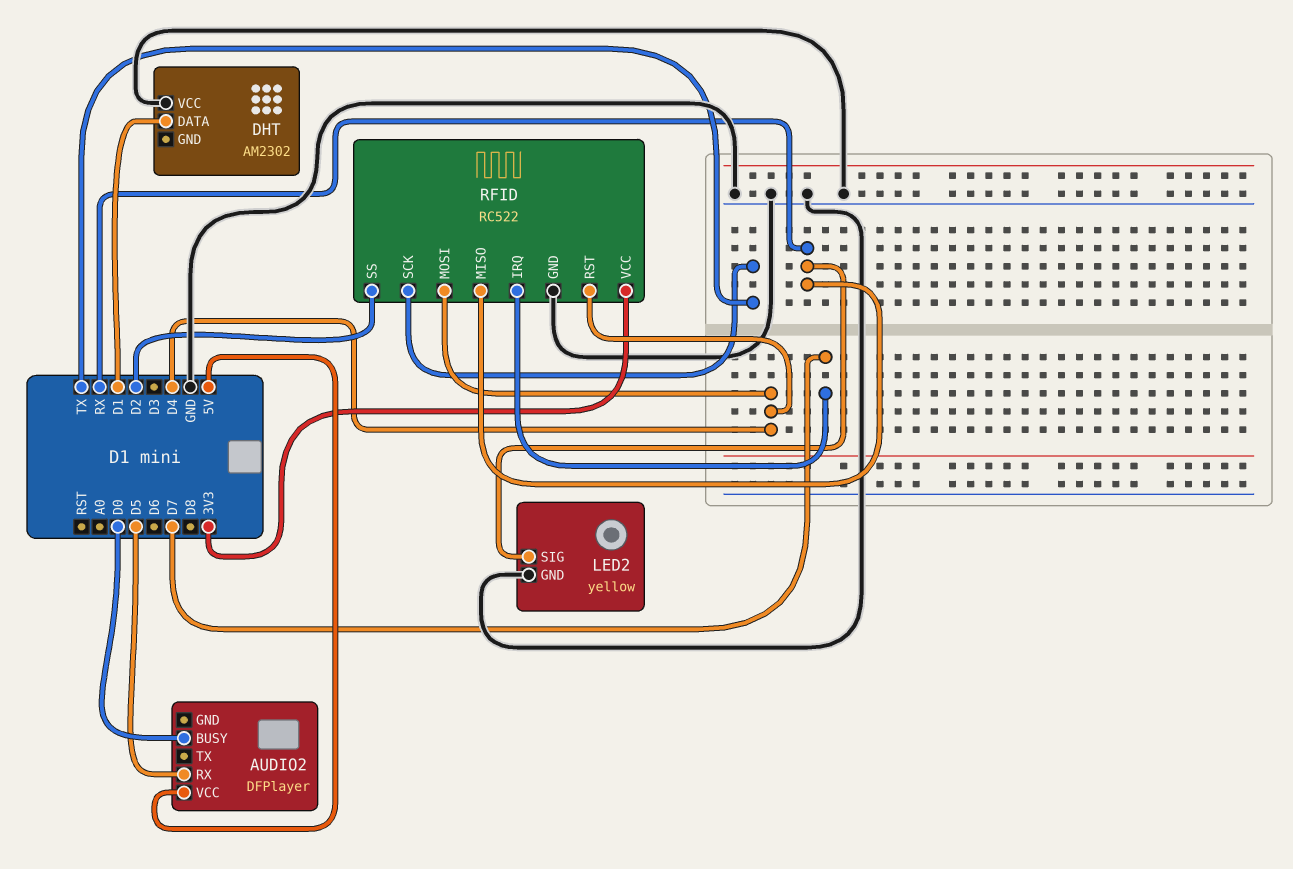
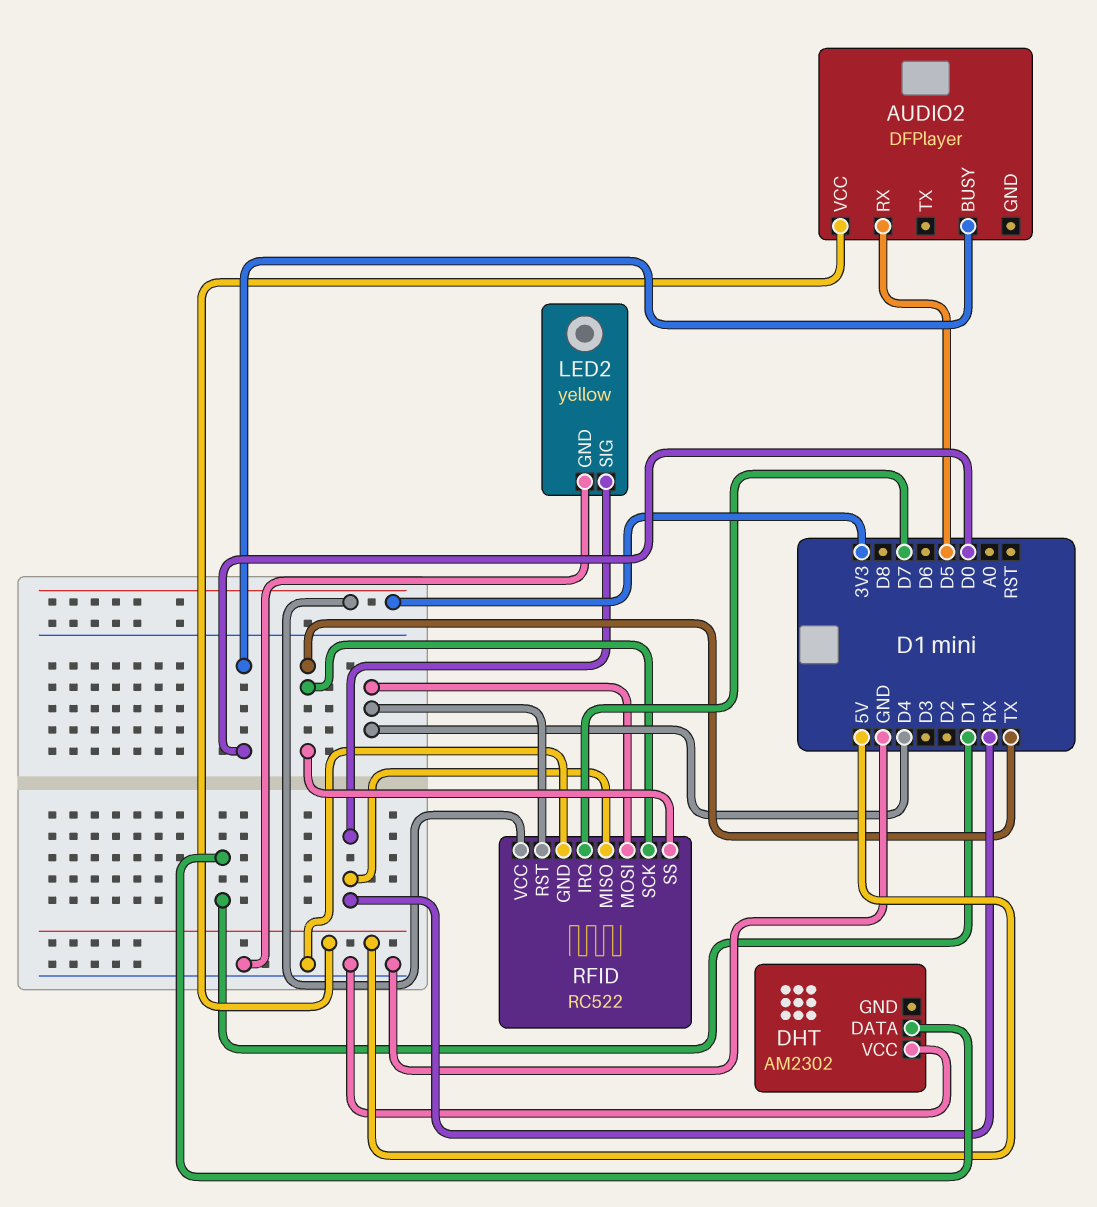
RFID pin SS: D2 -> TX

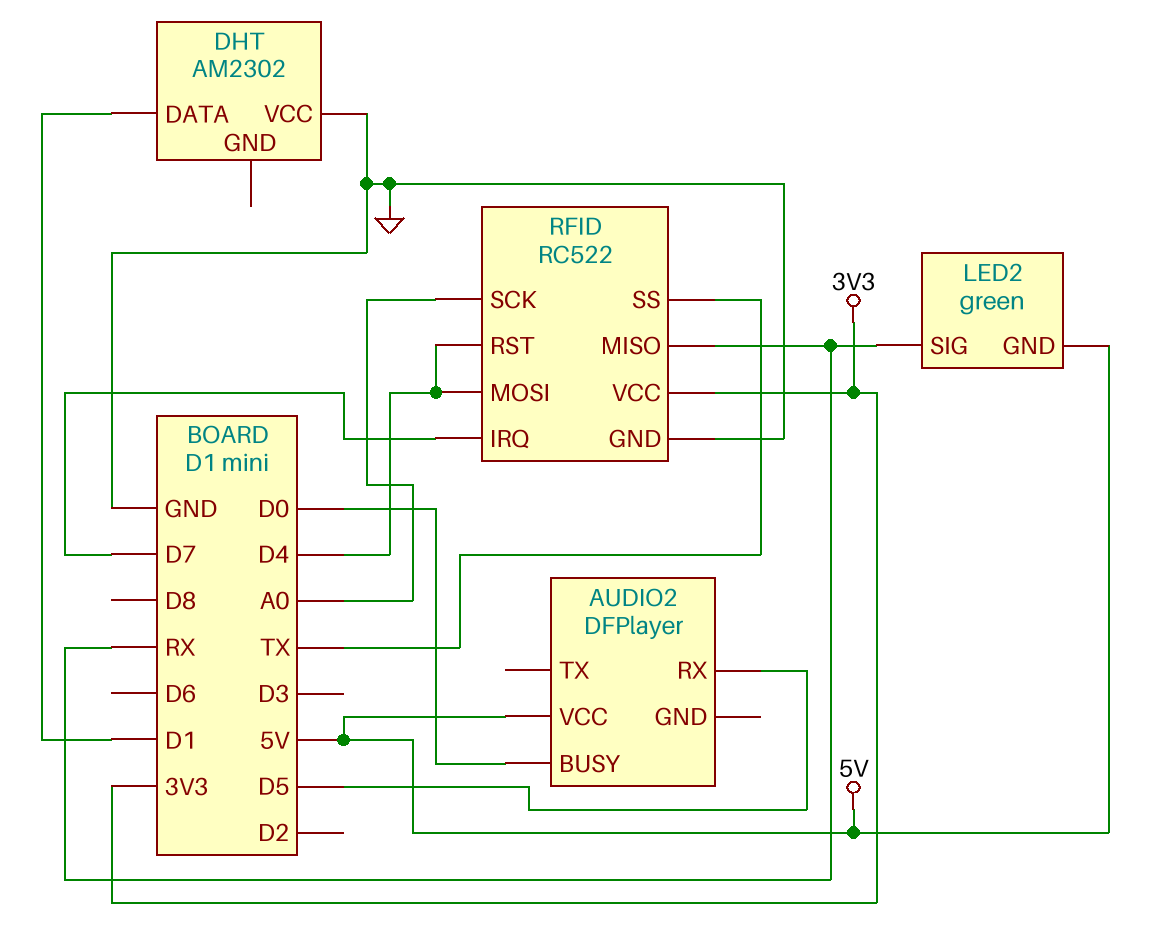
LED2: yellow -> green
LED2 pin GND: GND -> 5V
RFID pin SCK: TX -> A0

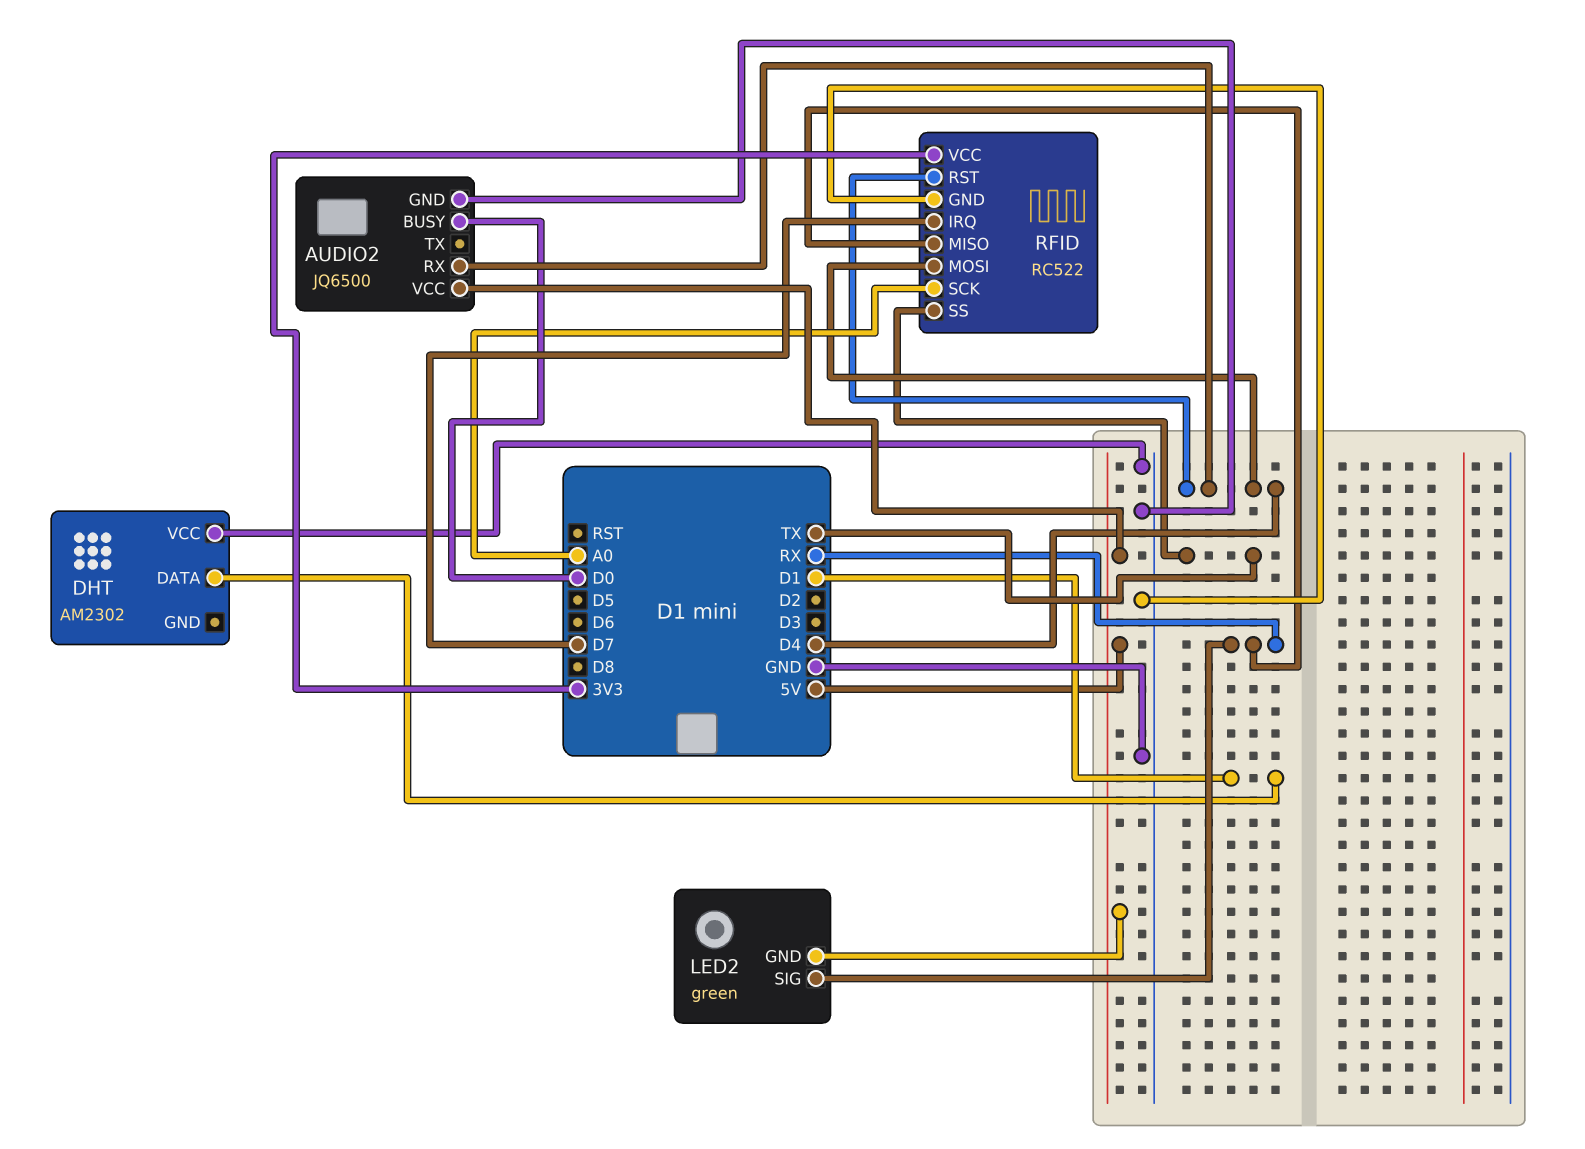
AUDIO2: DFPlayer -> JQ6500
AUDIO2 pin GND: none -> GND
AUDIO2 pin RX: D5 -> D4

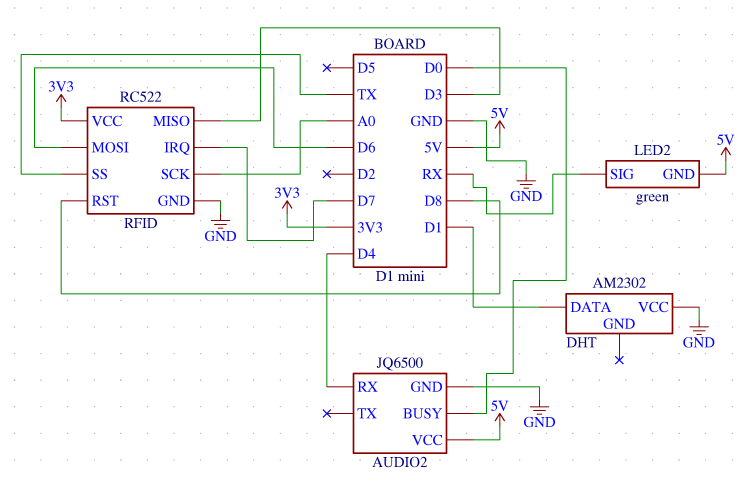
RFID pin MISO: RX -> D3
RFID pin MOSI: D4 -> D6
RFID pin RST: D4 -> D8

